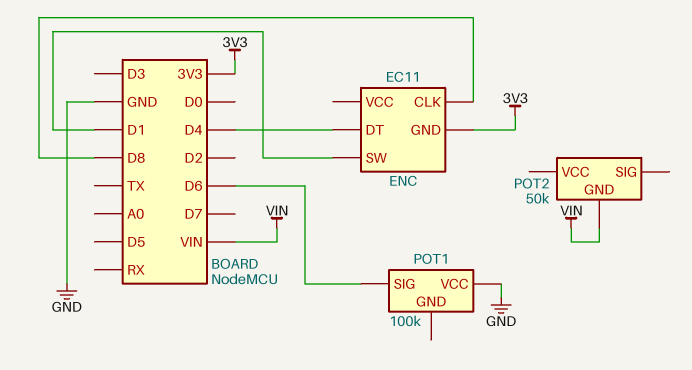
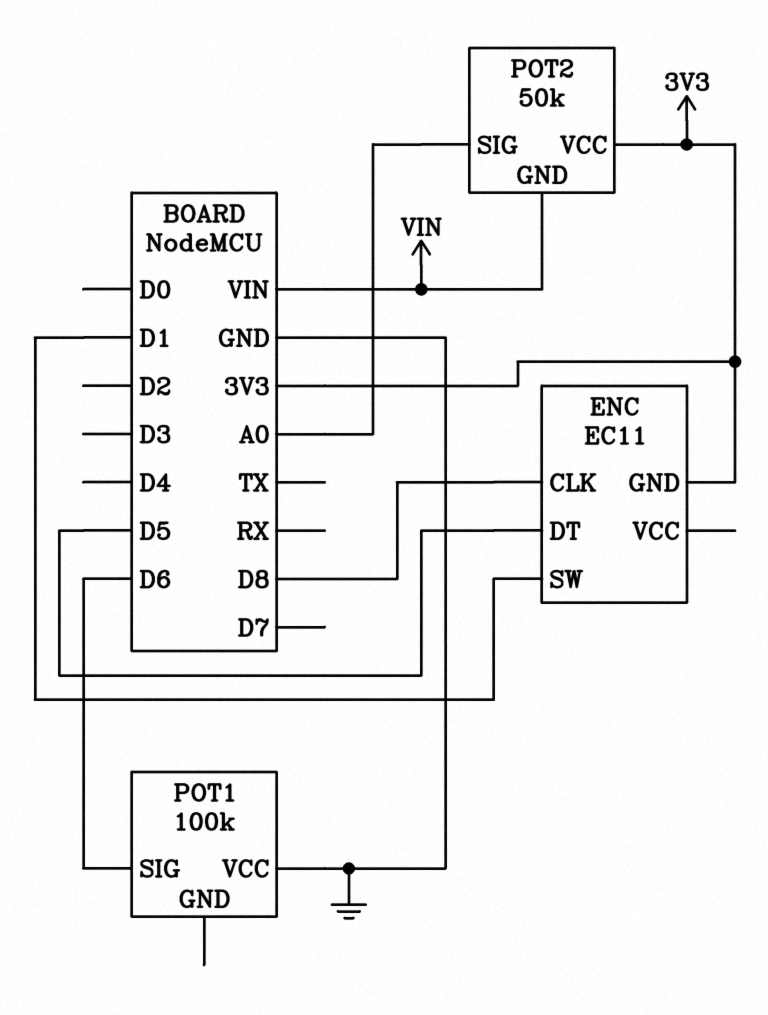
ENC pin DT: D4 -> D5
POT2 pin SIG: none -> A0
POT2 pin VCC: none -> 3V3

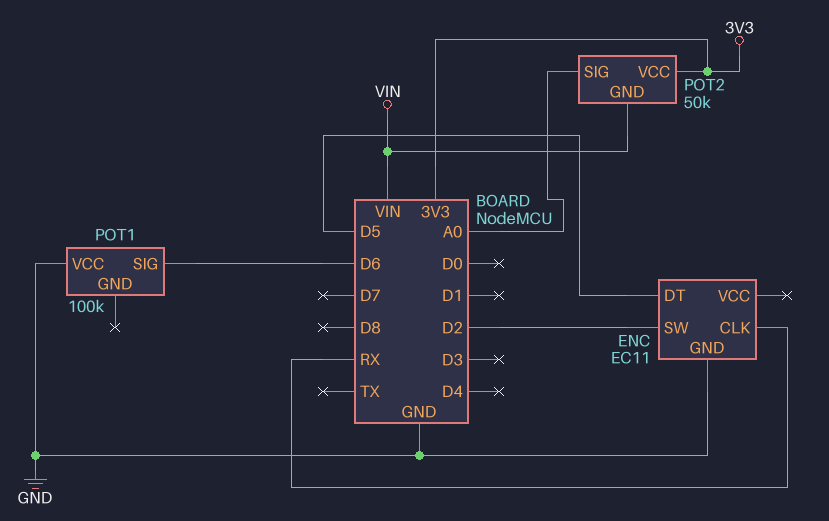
ENC pin CLK: D8 -> RX
ENC pin GND: 3V3 -> GND
ENC pin SW: D1 -> D2

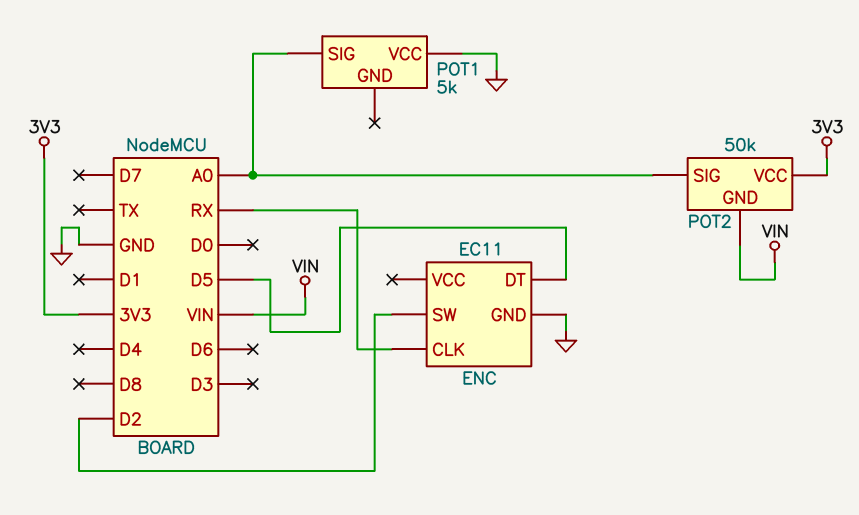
POT1: 100k -> 5k
POT1 pin SIG: D6 -> A0

